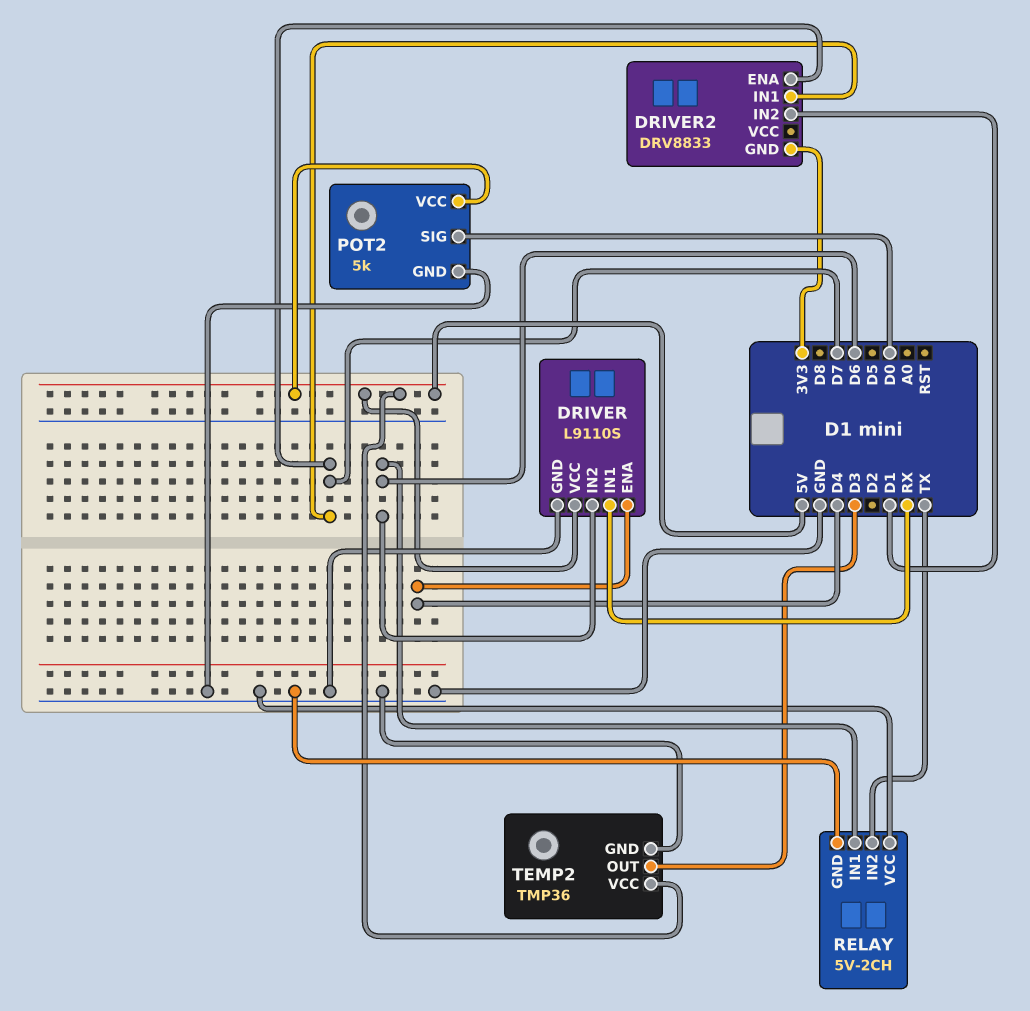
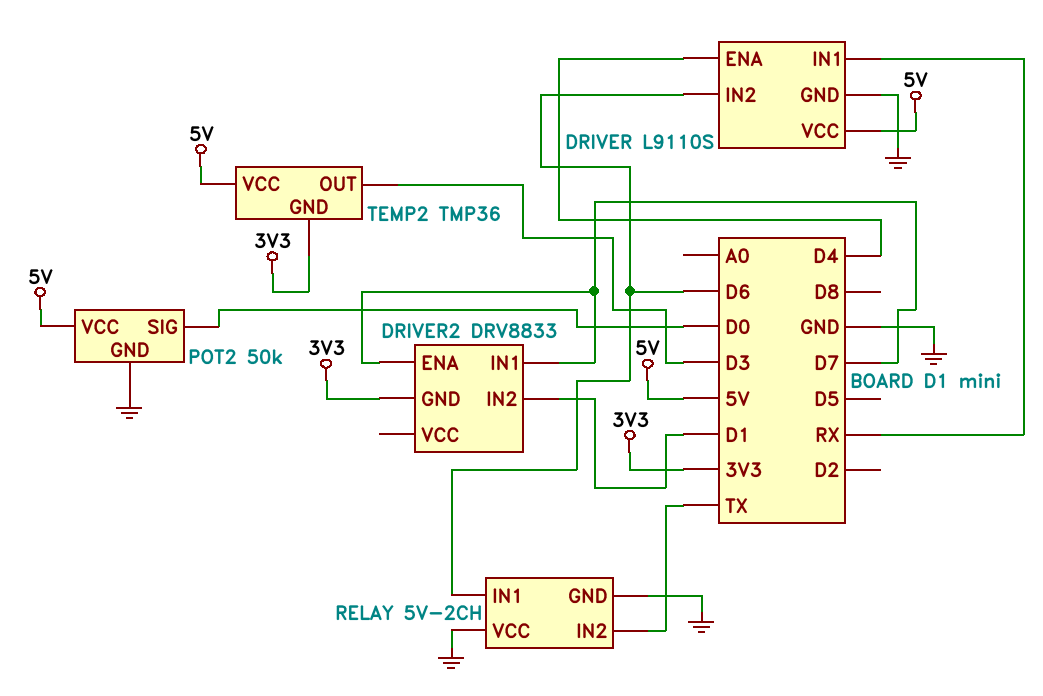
POT2: 5k -> 50k
TEMP2 pin GND: GND -> 3V3

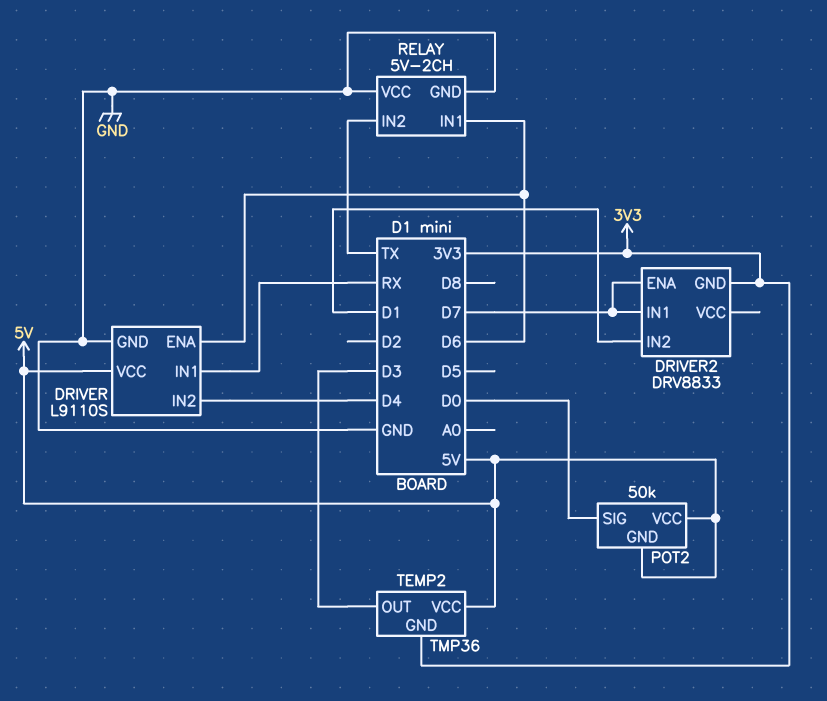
DRIVER pin ENA: D4 -> D6
DRIVER pin IN2: D6 -> D4
POT2 pin GND: GND -> 5V

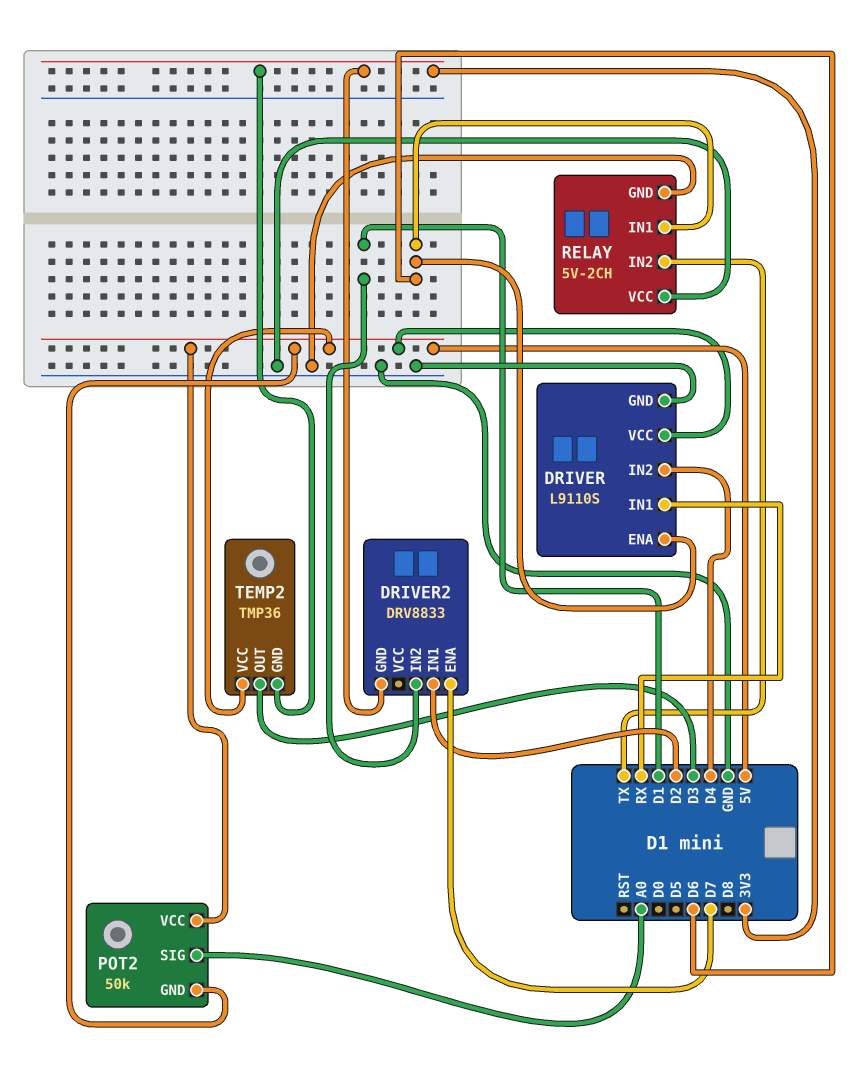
DRIVER2 pin IN1: D7 -> D2
POT2 pin SIG: D0 -> A0

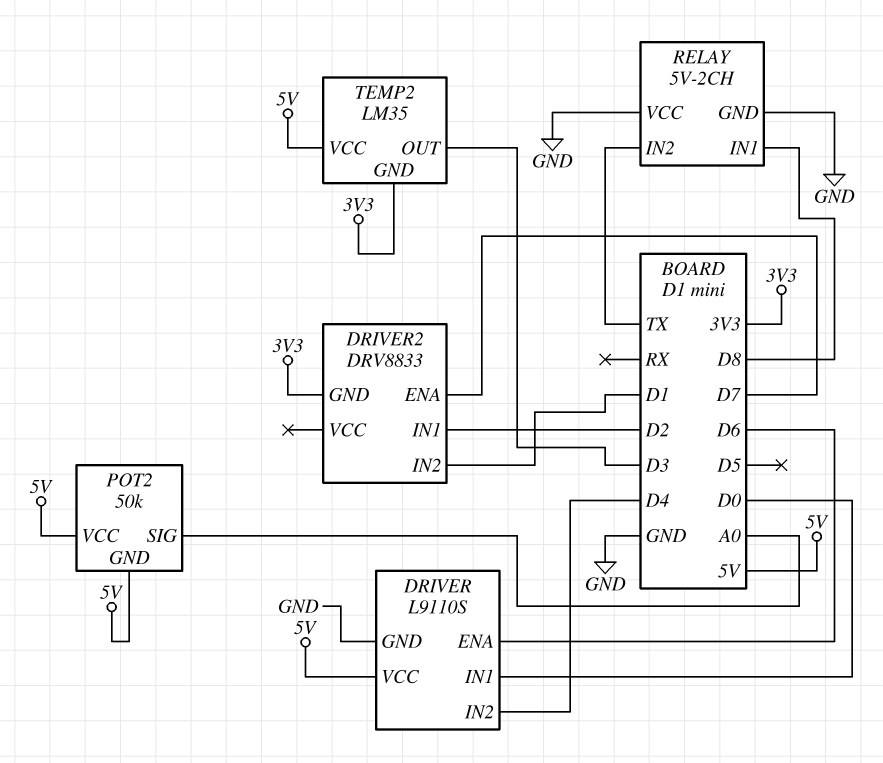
DRIVER pin IN1: RX -> D0
RELAY pin IN1: D6 -> D8
TEMP2: TMP36 -> LM35

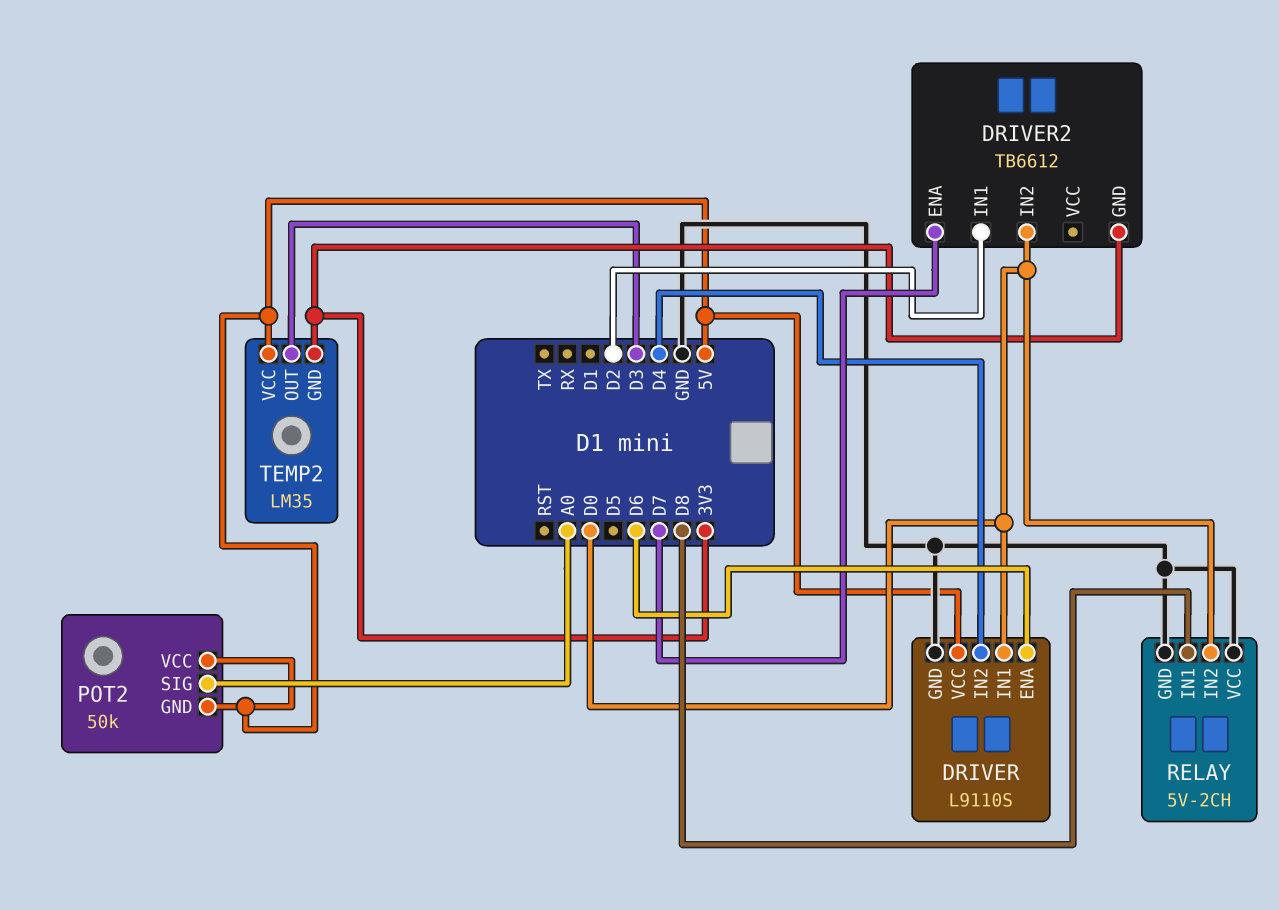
DRIVER2: DRV8833 -> TB6612
DRIVER2 pin IN2: D1 -> D0
RELAY pin IN2: TX -> D0

